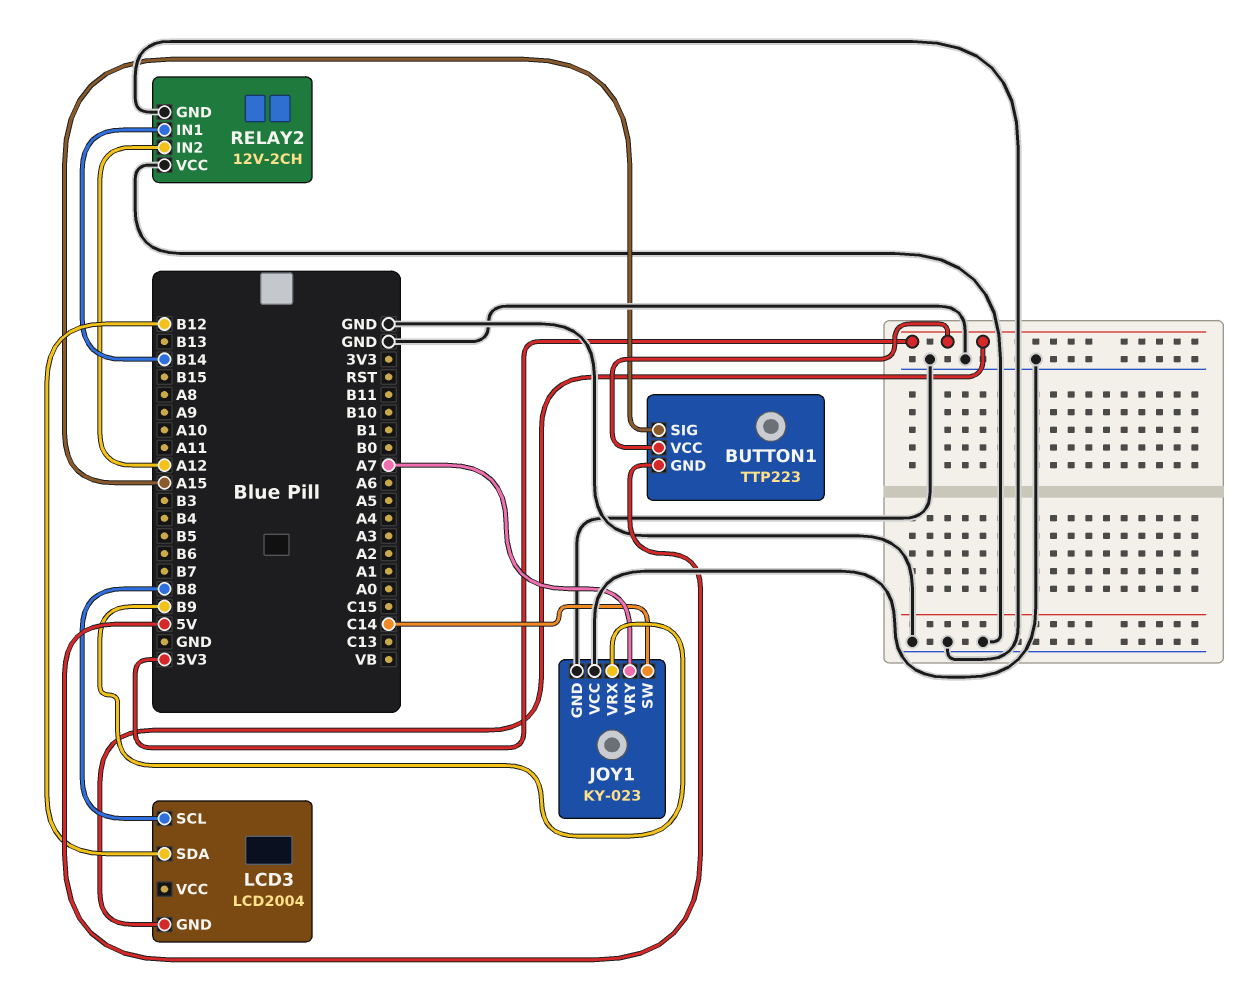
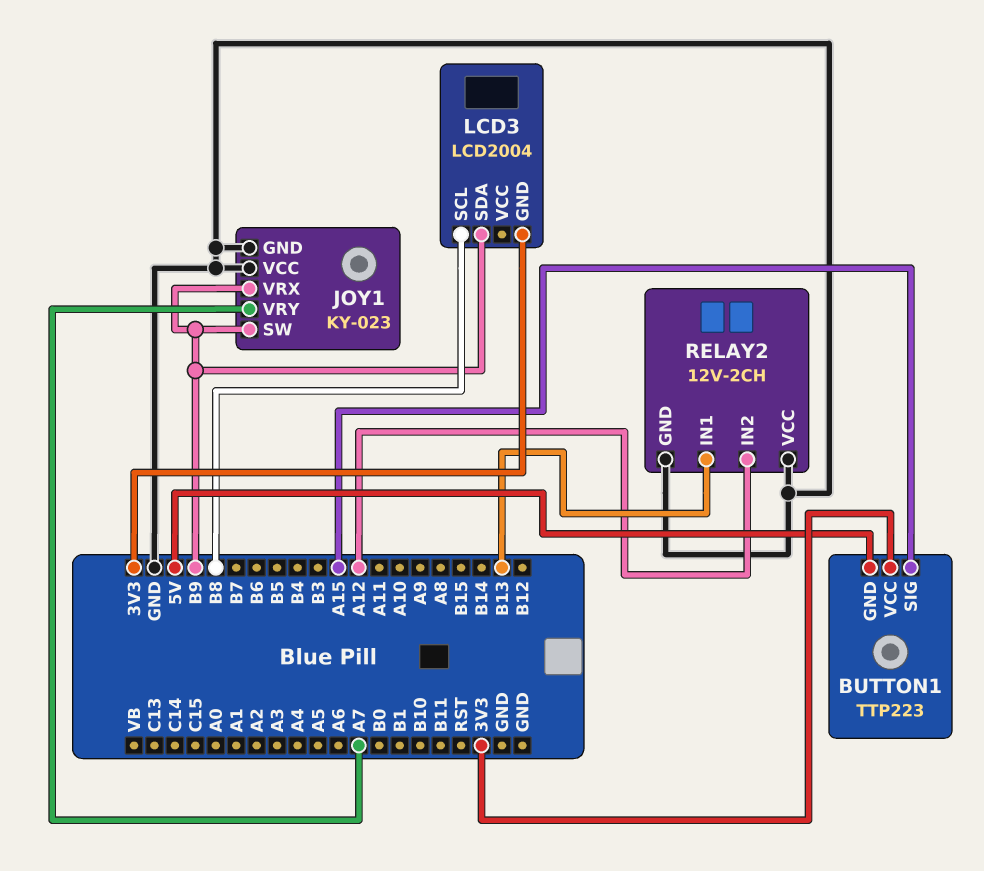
JOY1 pin SW: C14 -> B9
LCD3 pin SDA: B12 -> B9
RELAY2 pin IN1: B14 -> B13

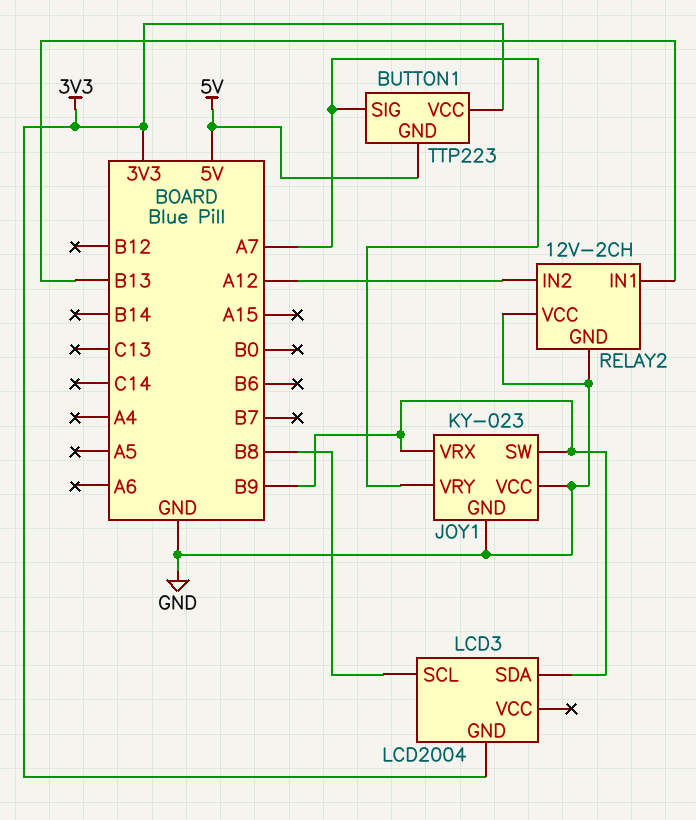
BUTTON1 pin SIG: A15 -> A7

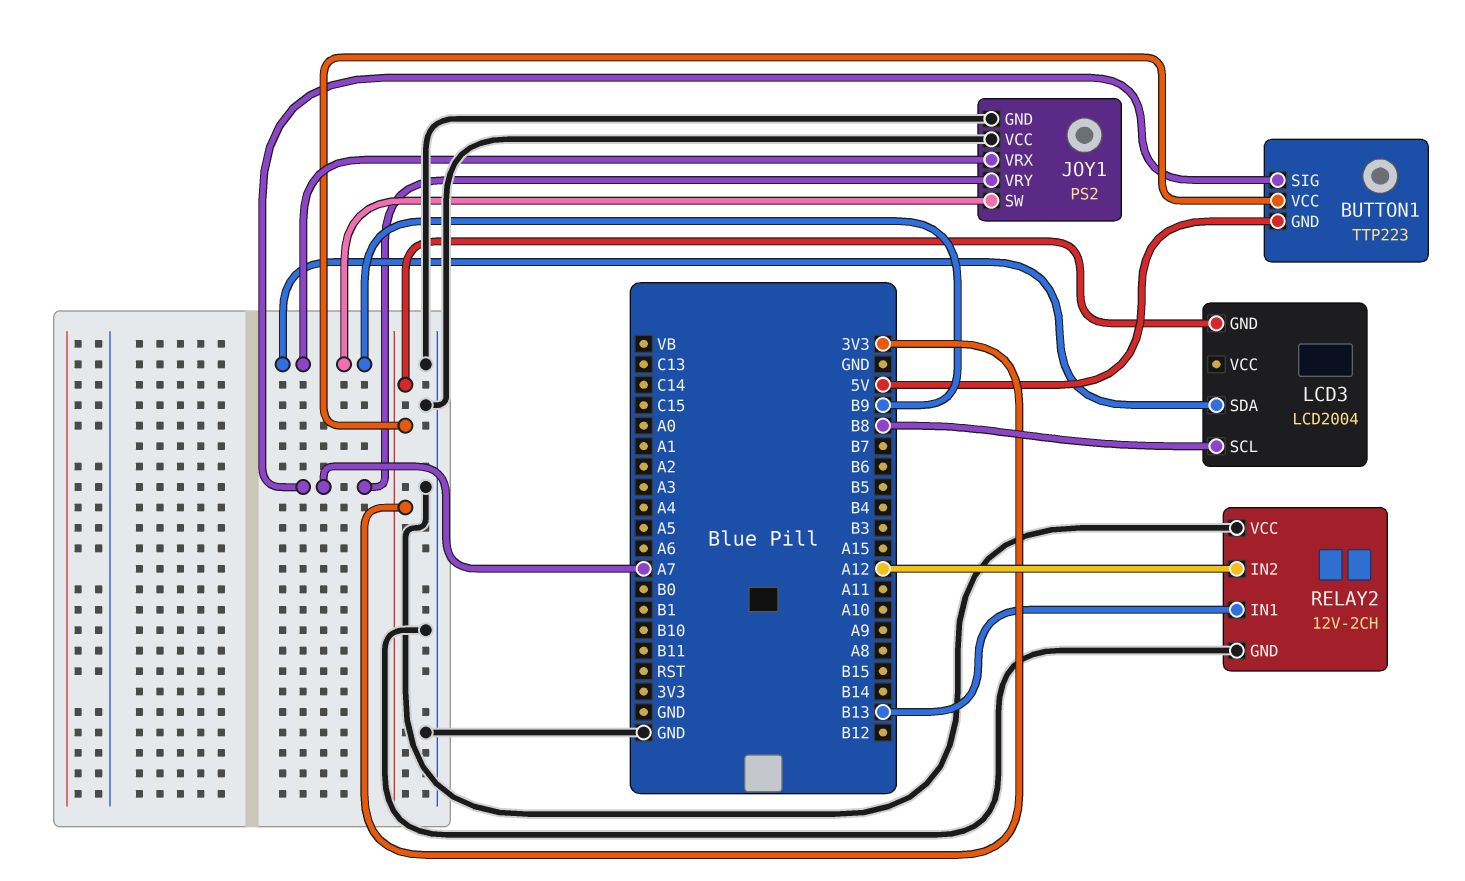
JOY1: KY-023 -> PS2

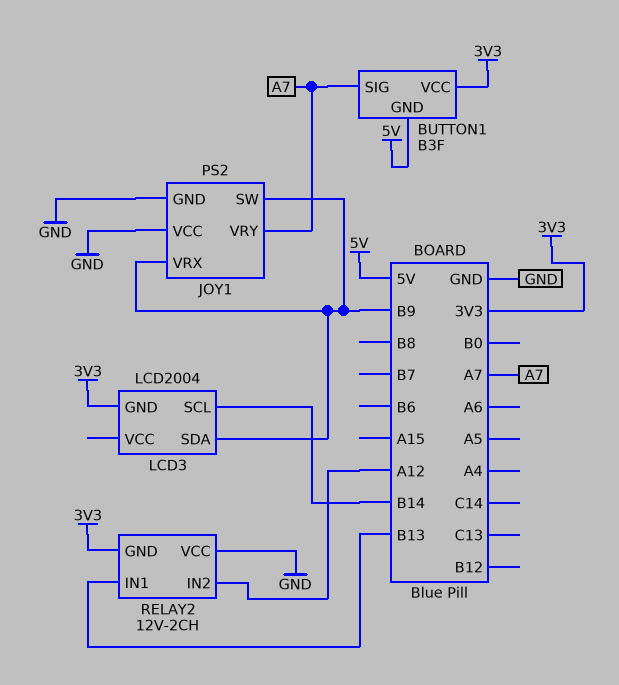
BUTTON1: TTP223 -> B3F
LCD3 pin SCL: B8 -> B14
RELAY2 pin GND: GND -> 3V3

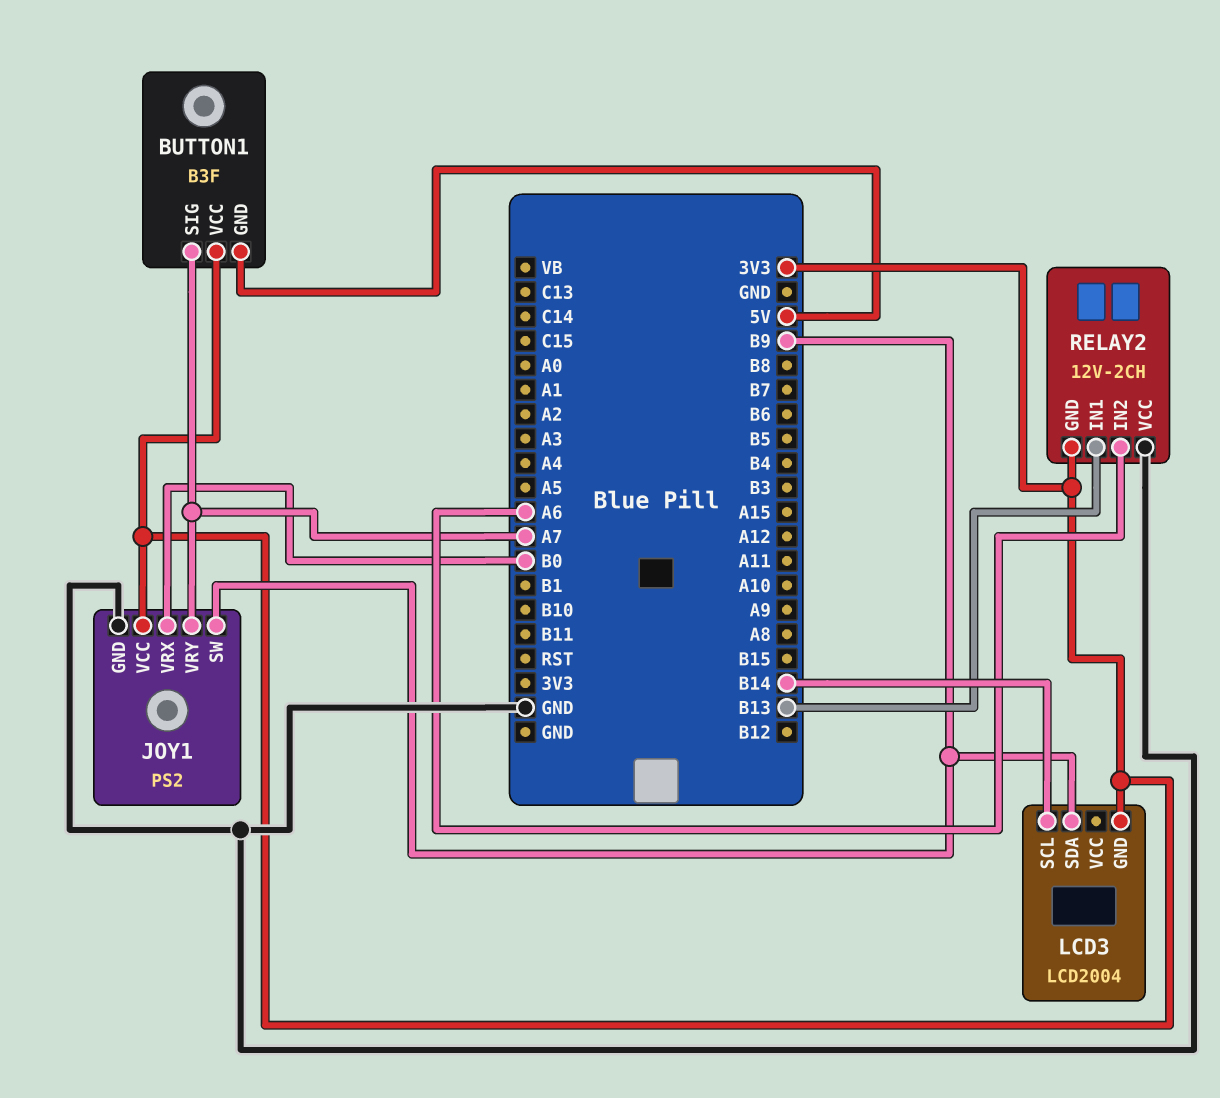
JOY1 pin VCC: GND -> 3V3
JOY1 pin VRX: B9 -> B0
RELAY2 pin IN2: A12 -> A6

